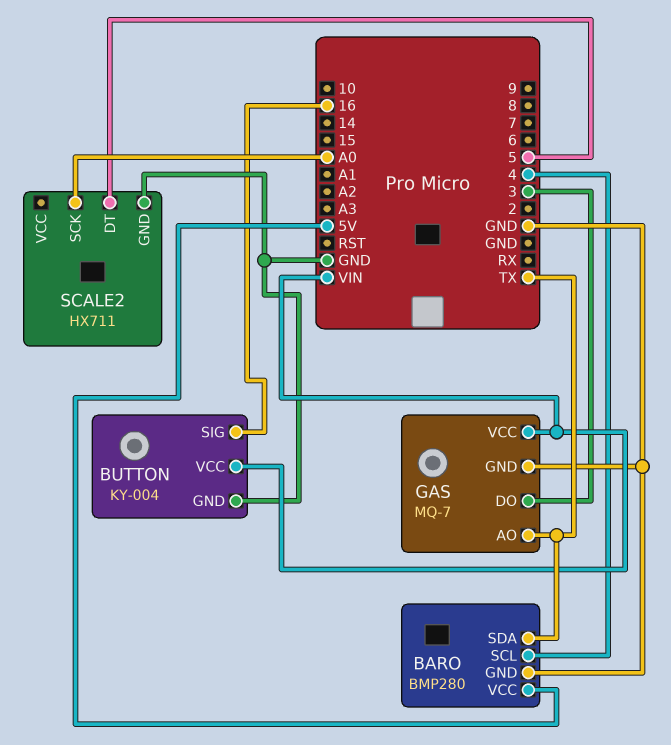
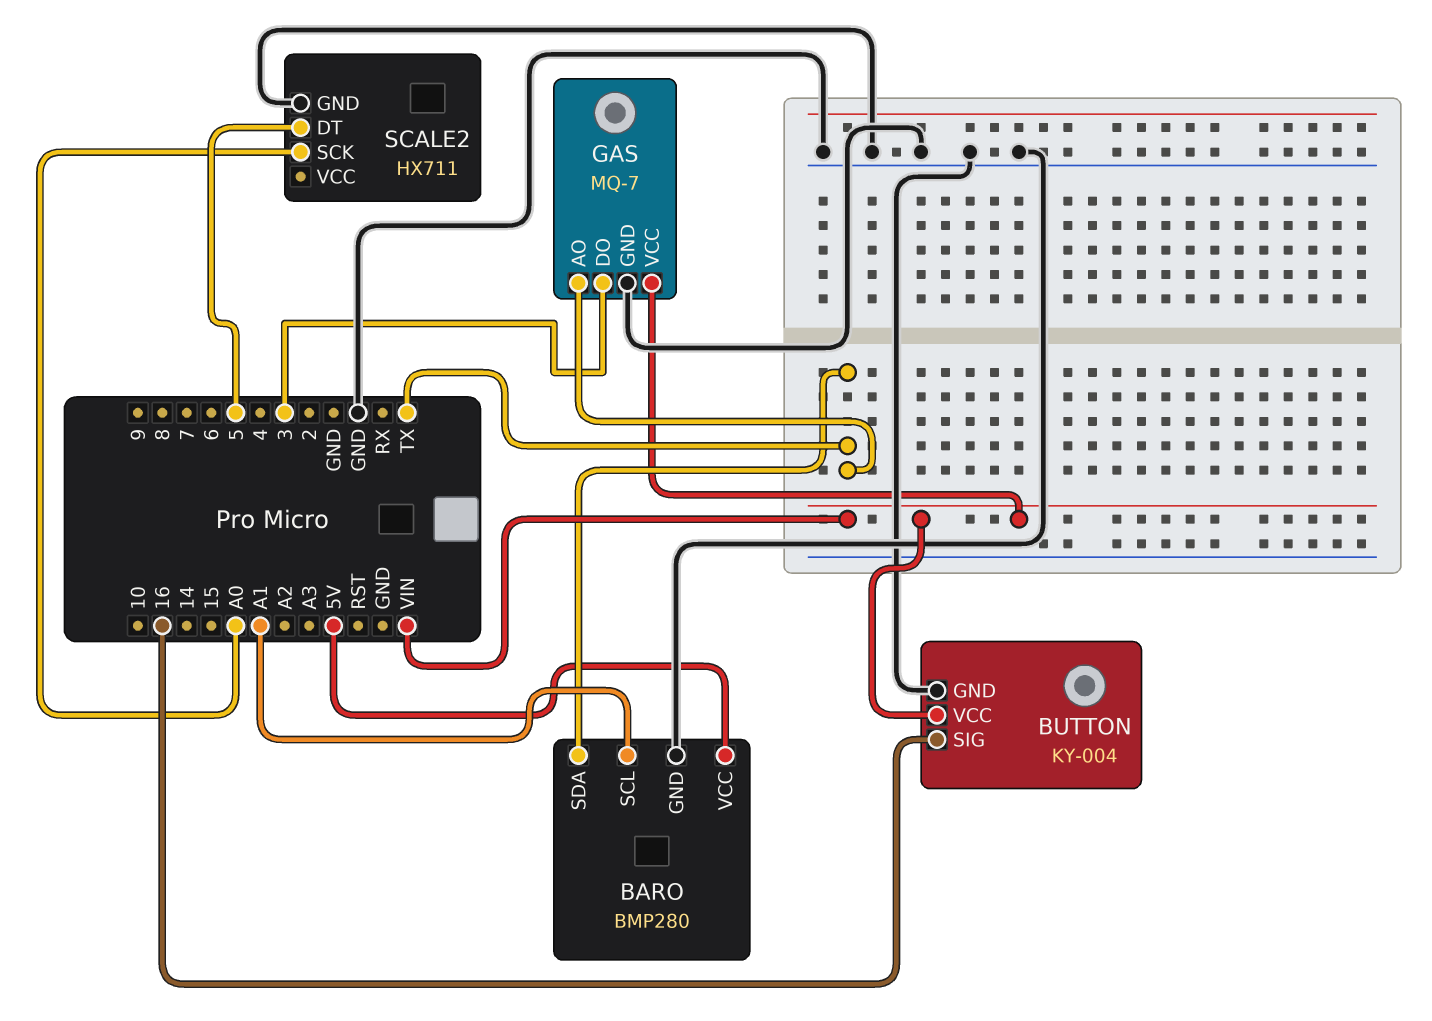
BARO pin SCL: 4 -> A1

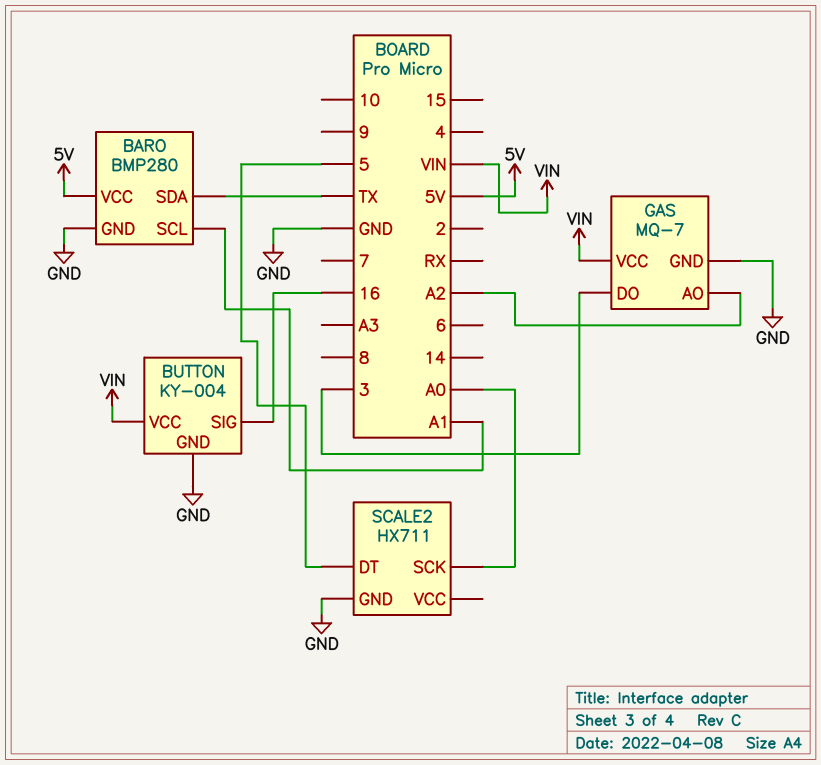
GAS pin AO: TX -> A2

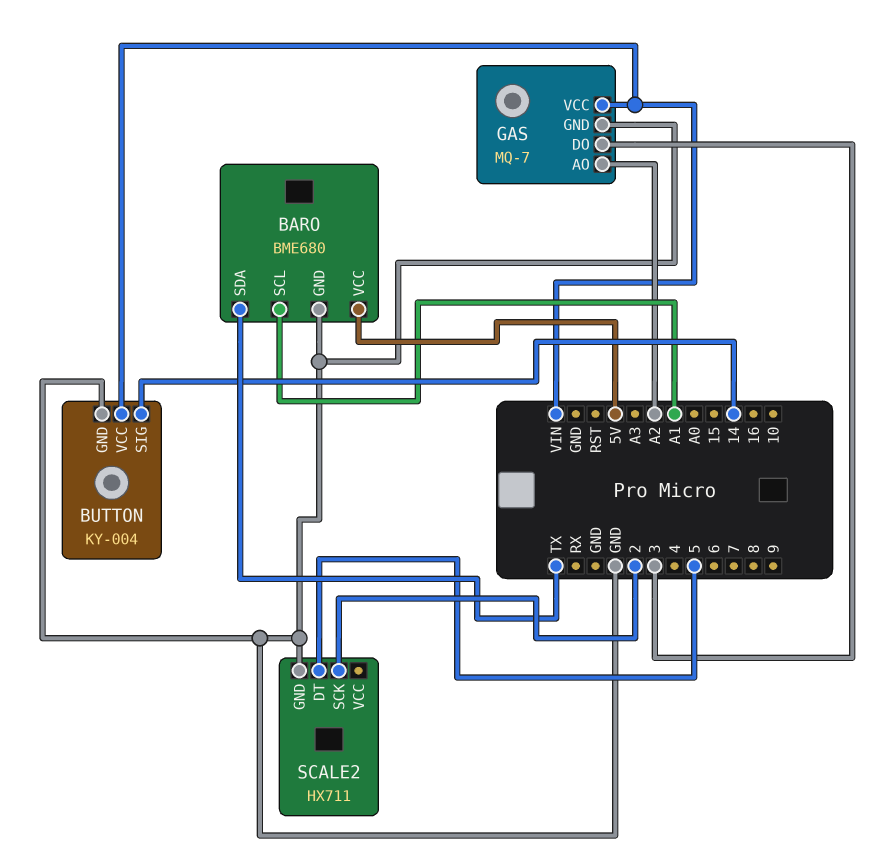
BARO: BMP280 -> BME680
BUTTON pin SIG: 16 -> 14
SCALE2 pin SCK: A0 -> 2

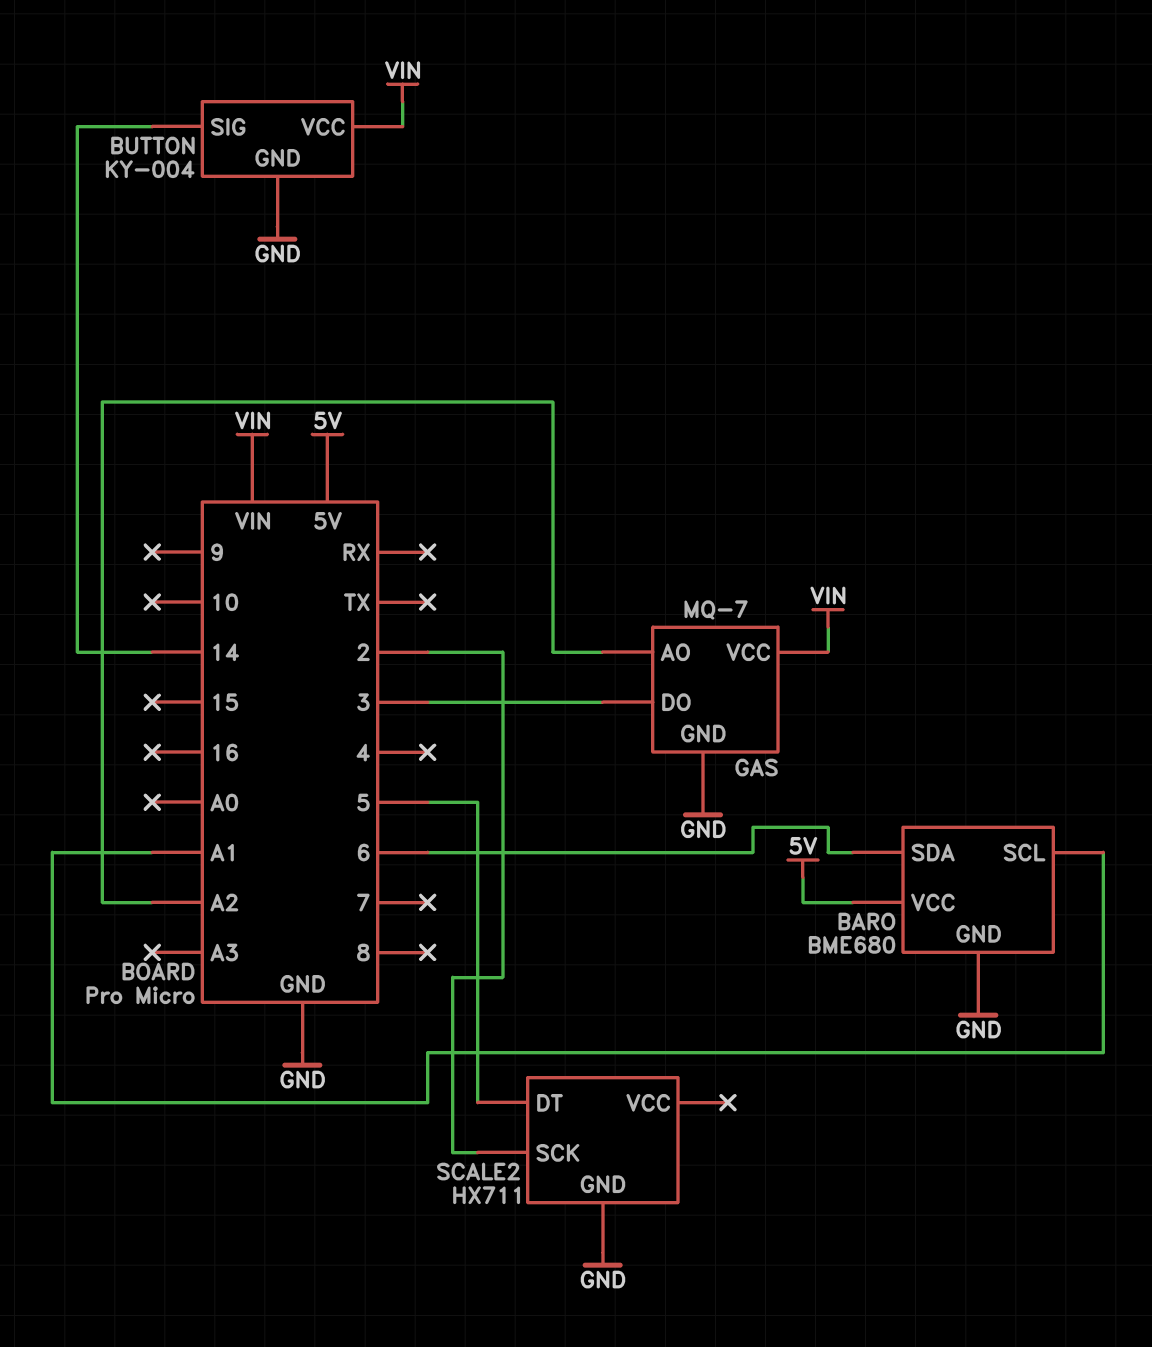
BARO pin SDA: TX -> 6

